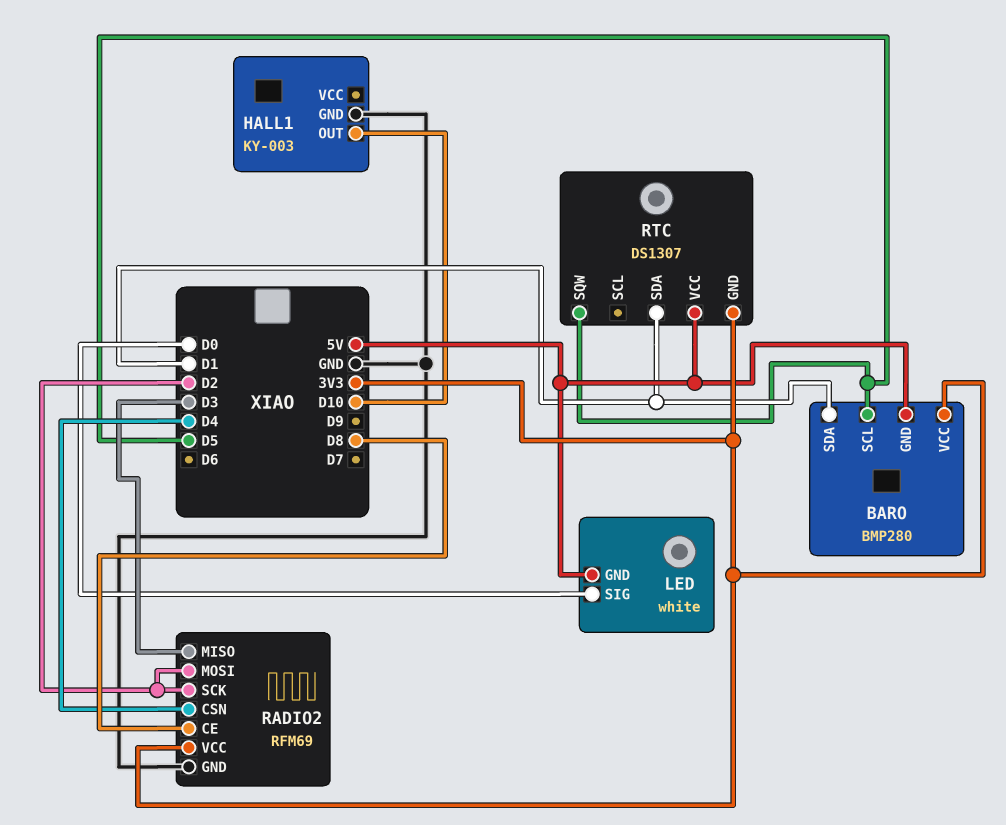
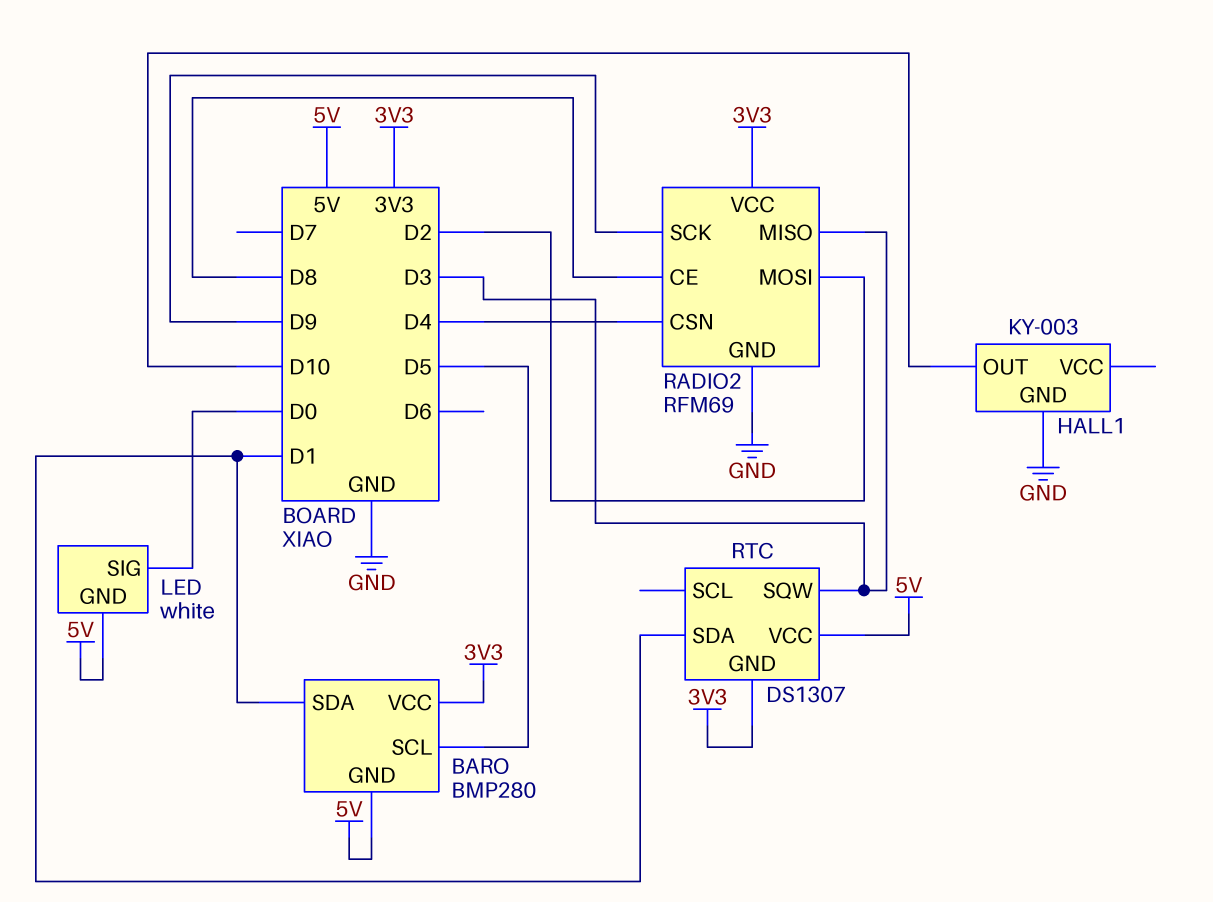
RADIO2 pin SCK: D2 -> D9
RTC pin SQW: D5 -> D3

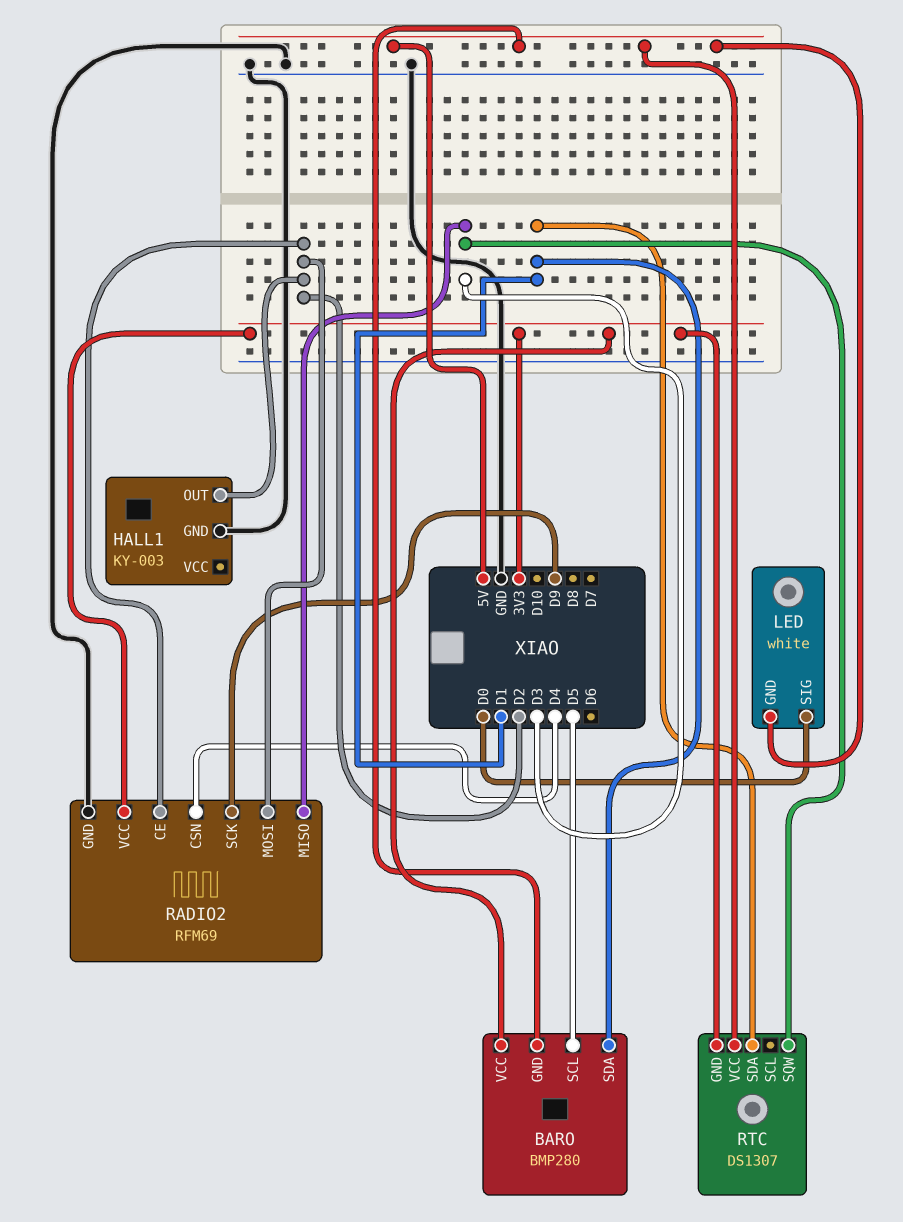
HALL1 pin OUT: D10 -> D2
RADIO2 pin CE: D8 -> D2

